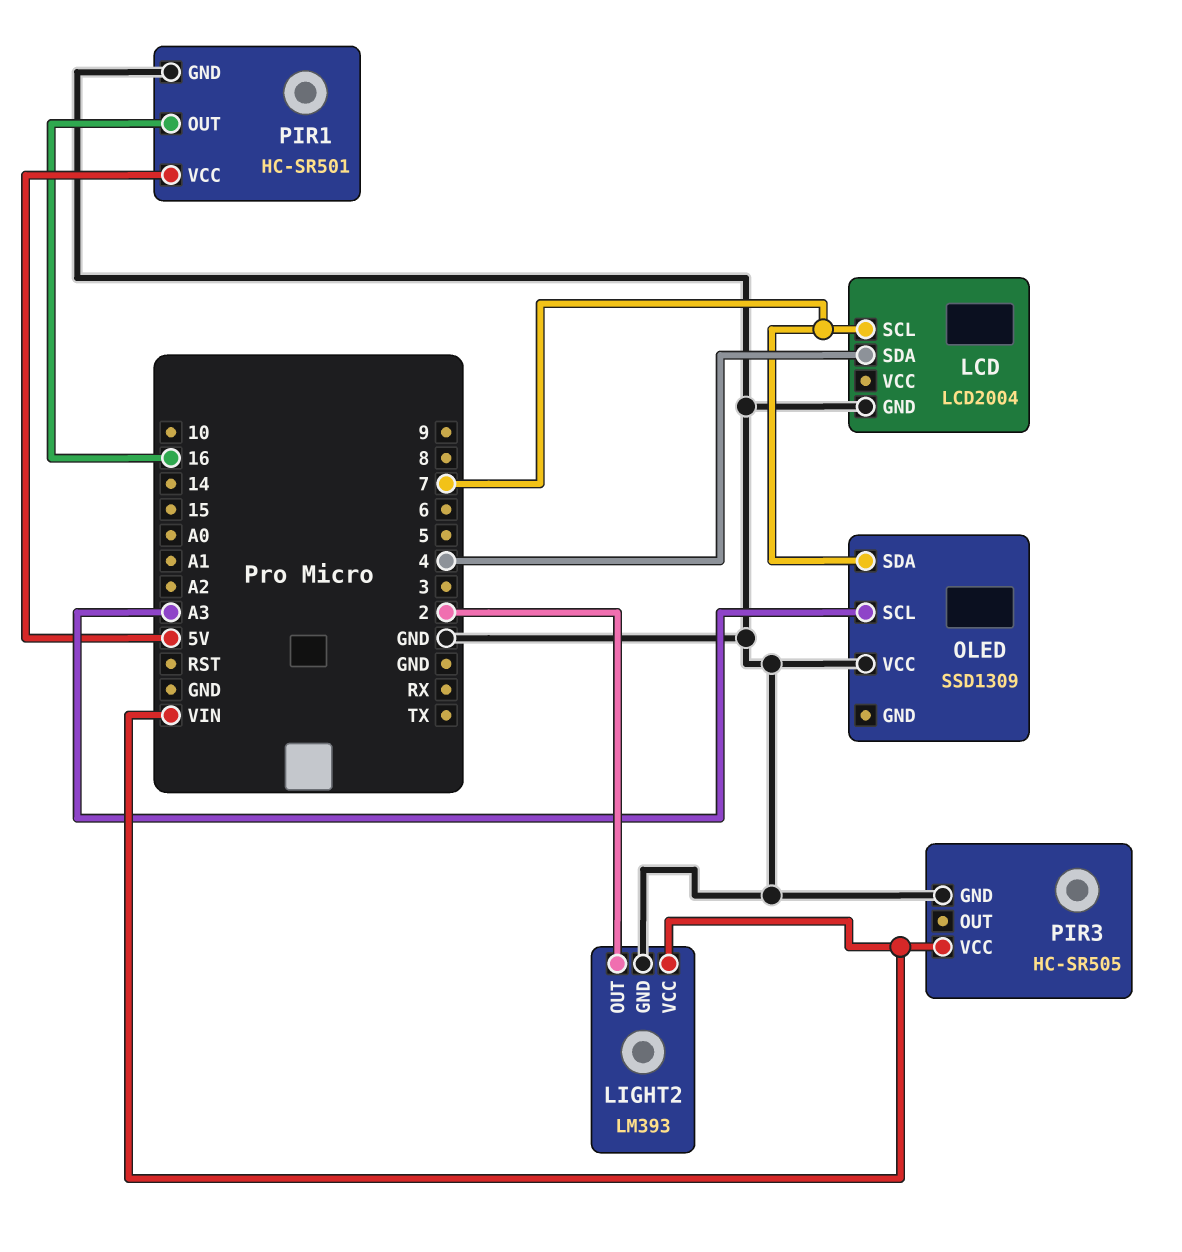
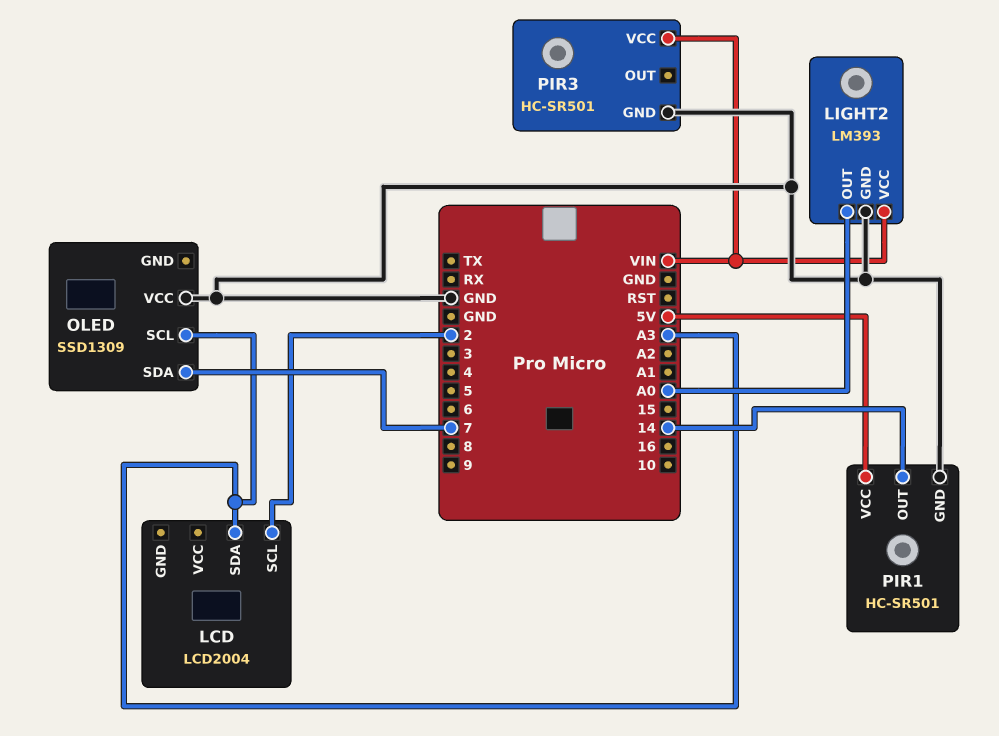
LCD pin GND: GND -> none
LCD pin SCL: 7 -> 2
LCD pin SDA: 4 -> A3
LIGHT2 pin OUT: 2 -> A0
PIR1 pin OUT: 16 -> 14
PIR3: HC-SR505 -> HC-SR501

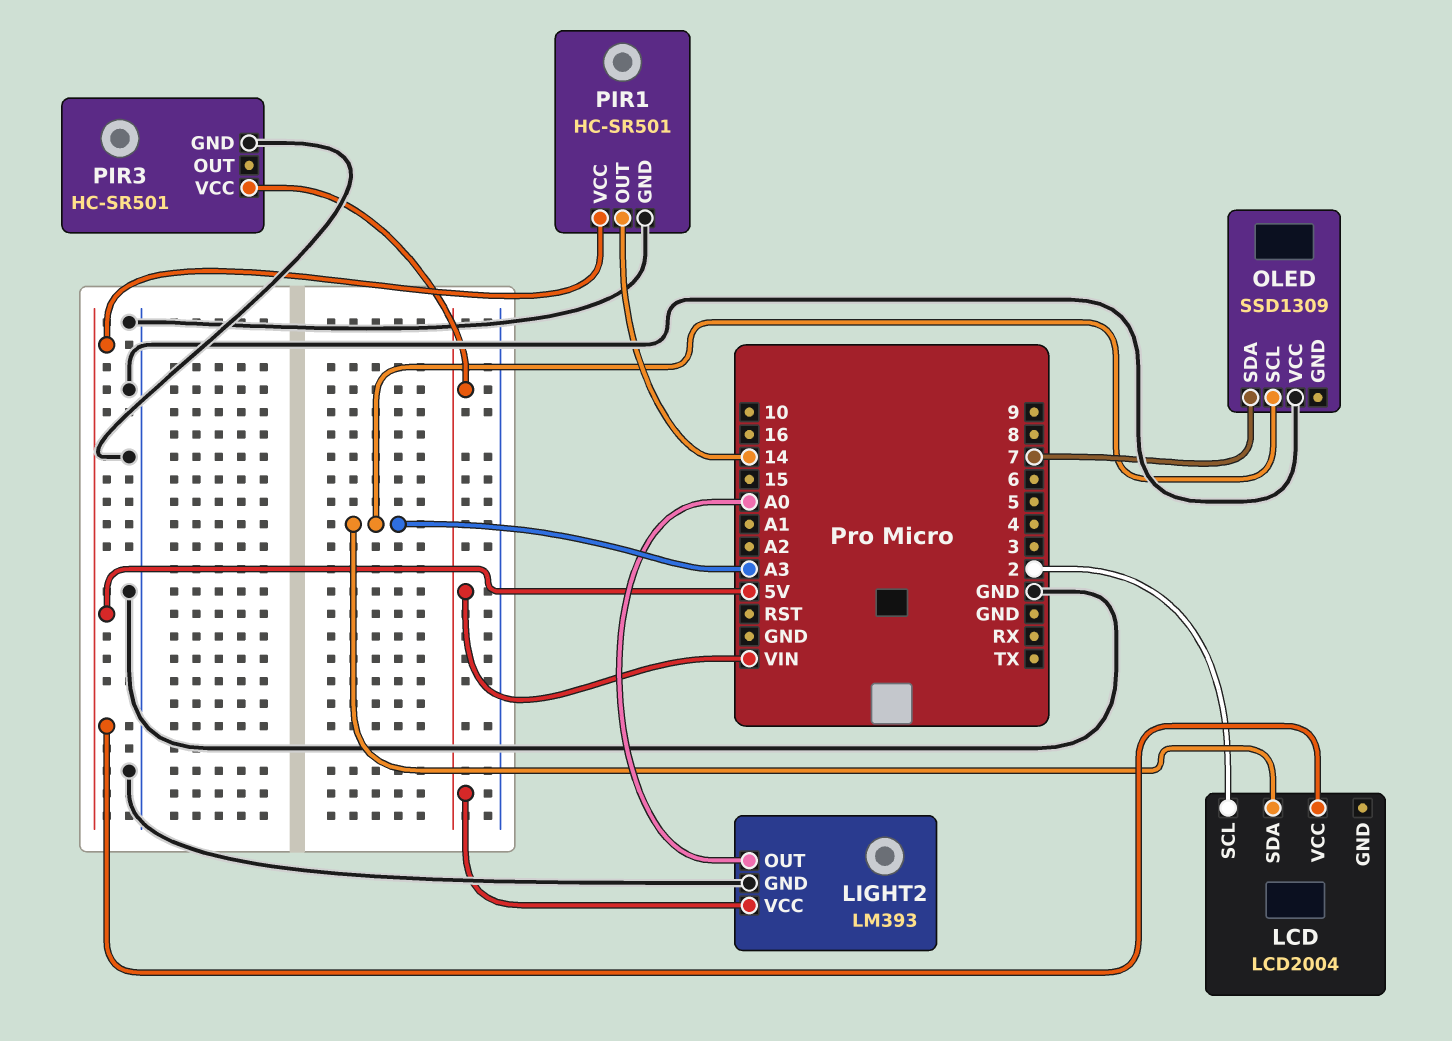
LCD pin VCC: none -> 5V

